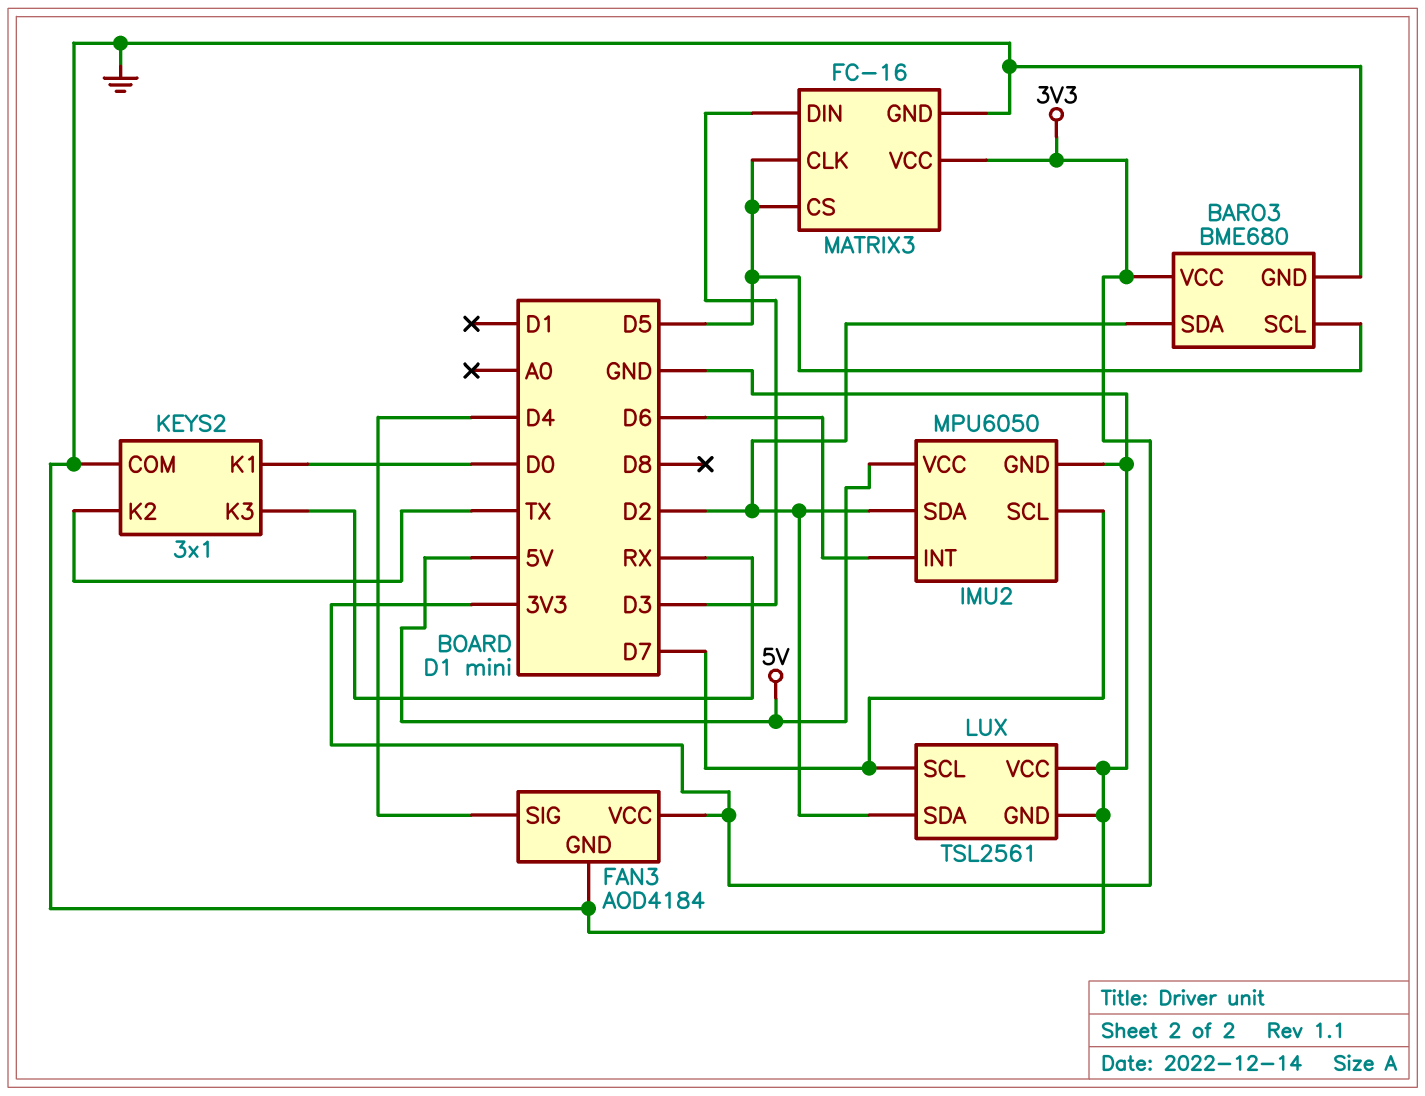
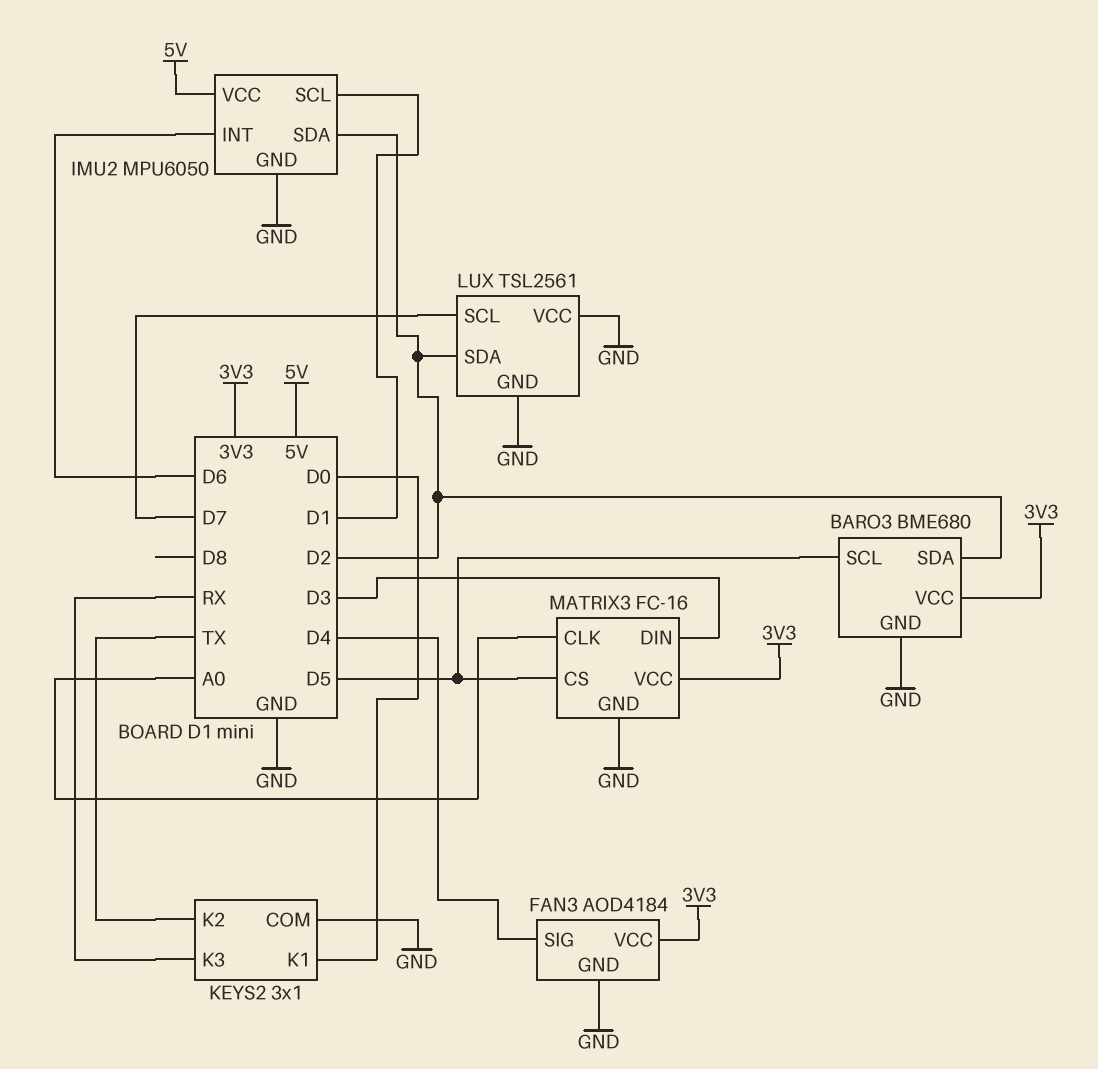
IMU2 pin SCL: D7 -> D1
MATRIX3 pin CLK: D5 -> A0

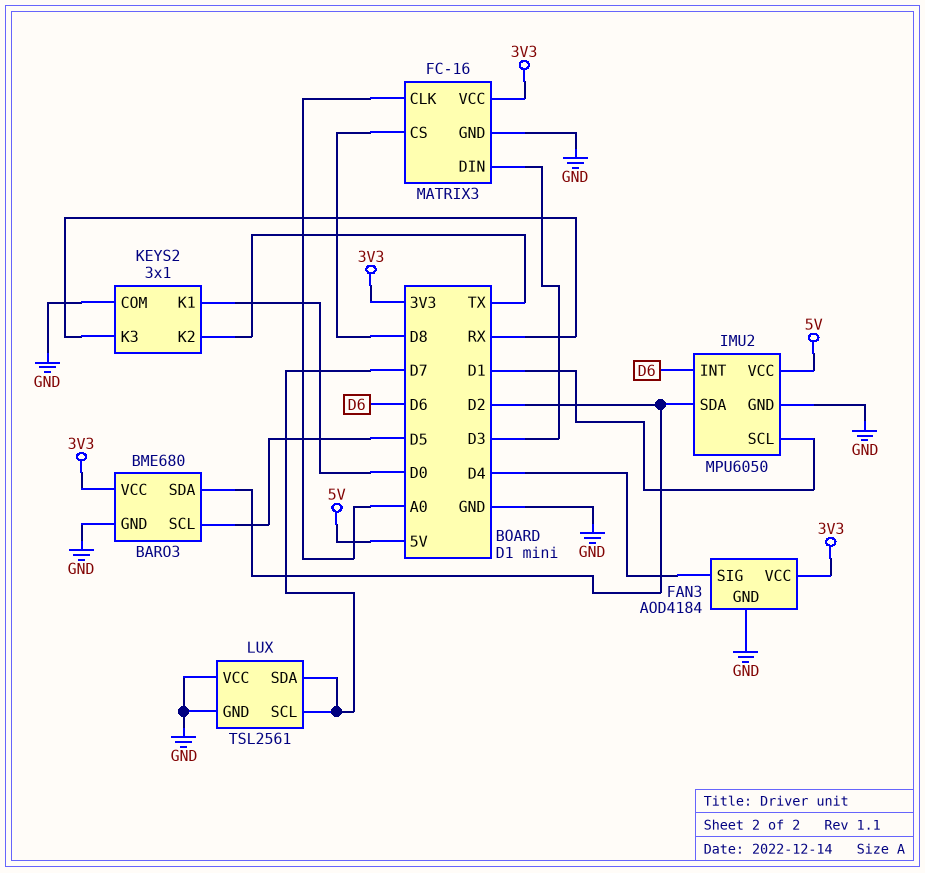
LUX pin SDA: D2 -> D7
MATRIX3 pin CS: D5 -> D8

